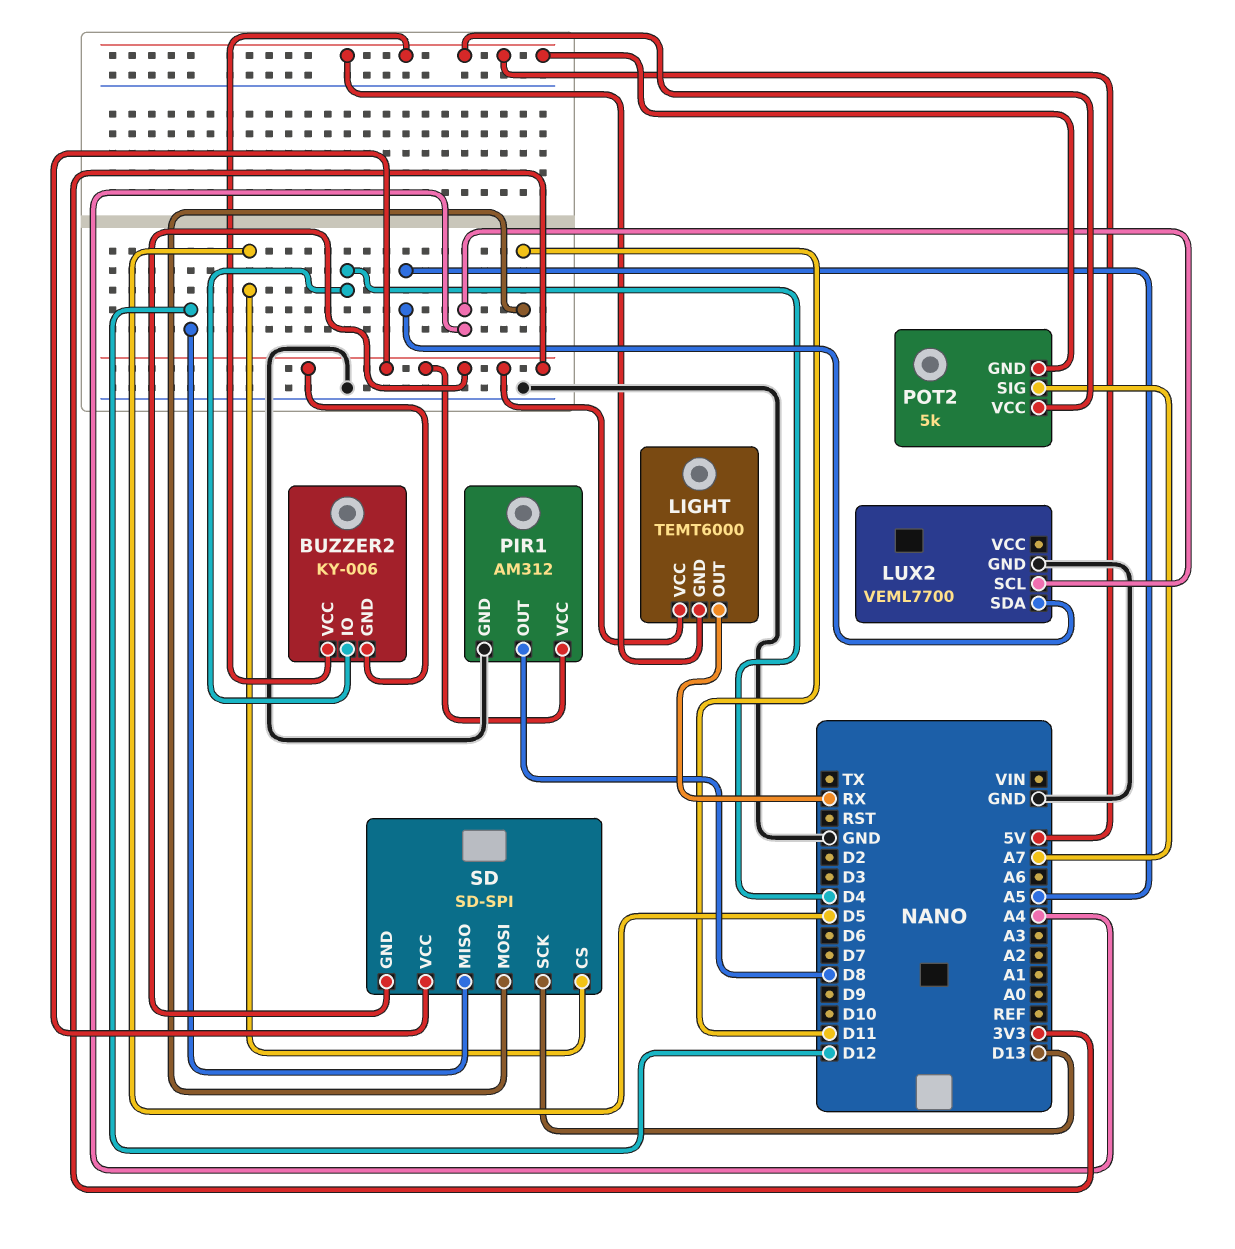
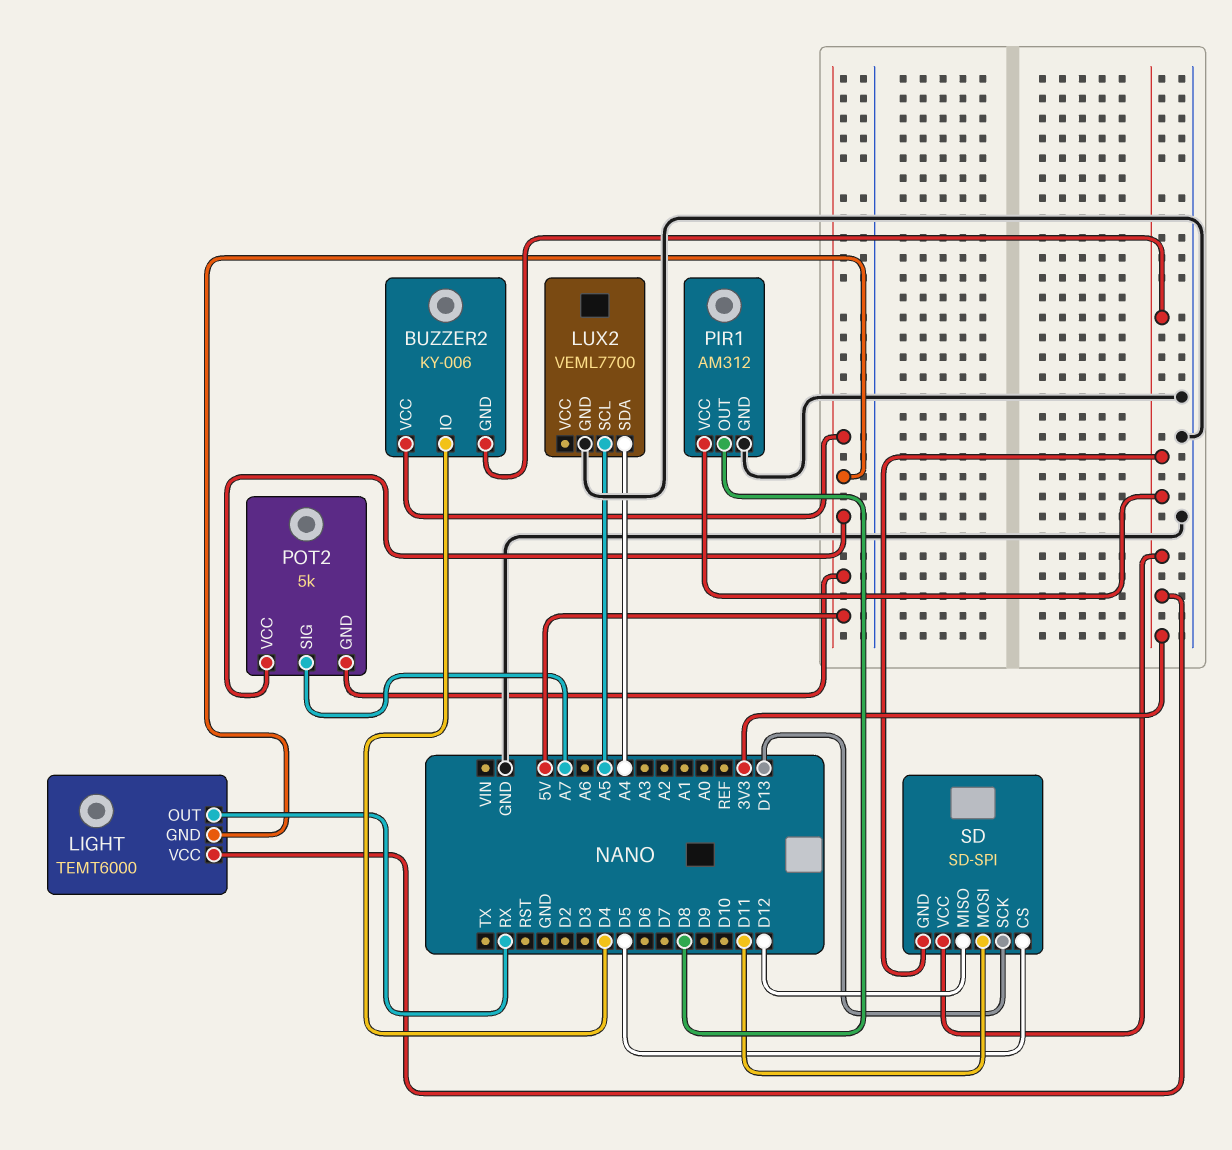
LUX2 pin SCL: A4 -> A5
LUX2 pin SDA: A5 -> A4

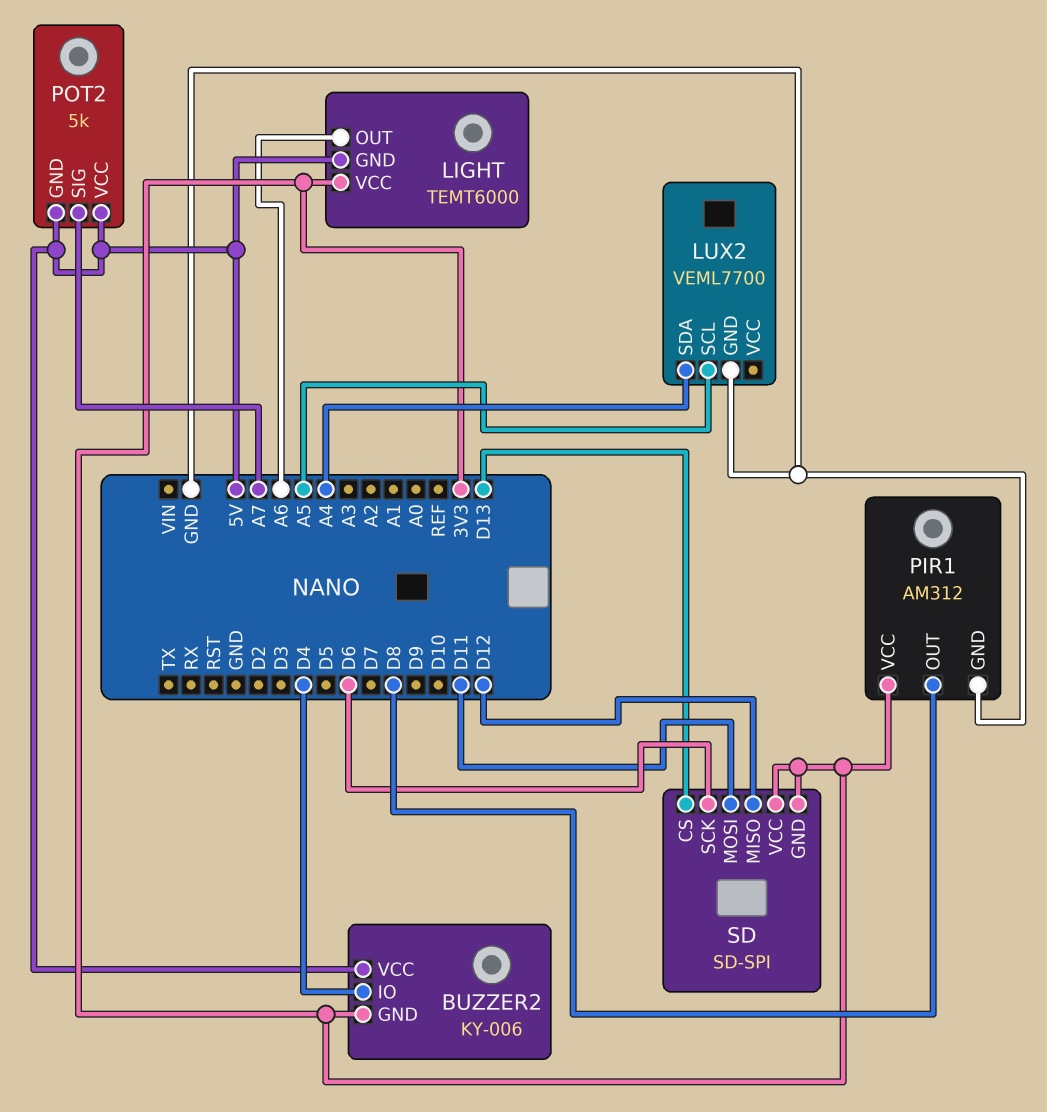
LIGHT pin OUT: RX -> A6
SD pin CS: D5 -> D13
SD pin SCK: D13 -> D6

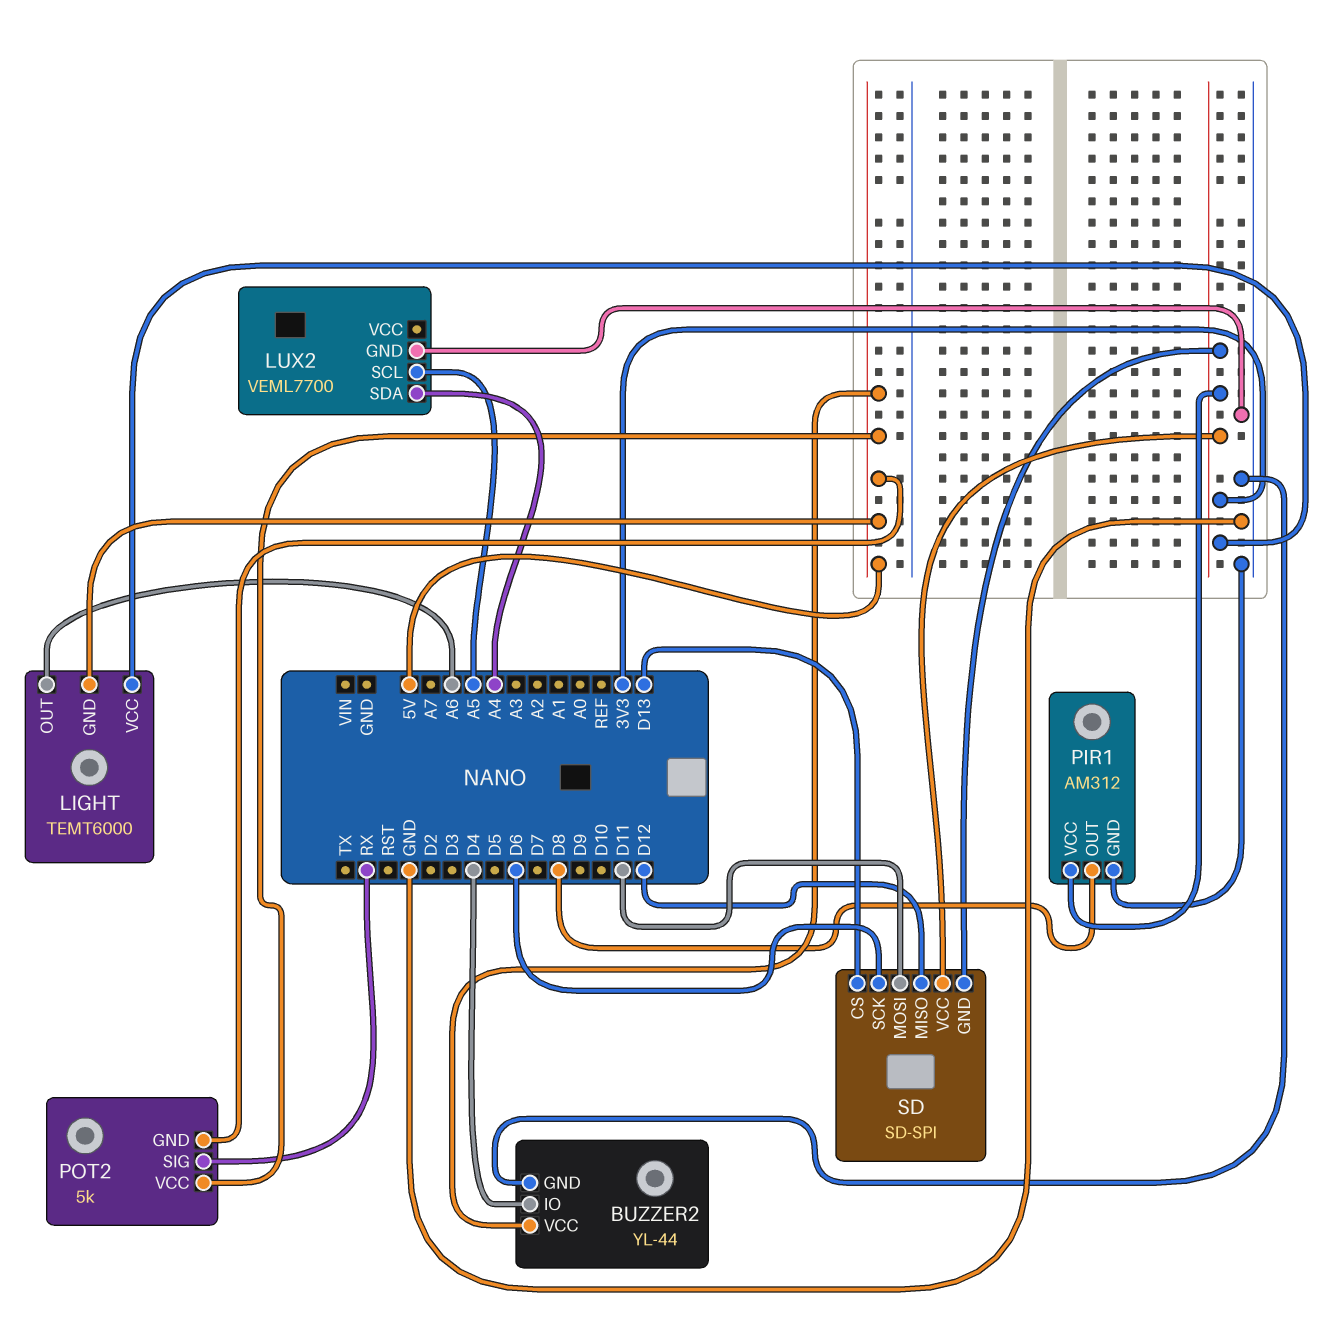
BUZZER2: KY-006 -> YL-44
BUZZER2 pin GND: 3V3 -> GND
POT2 pin SIG: A7 -> RX

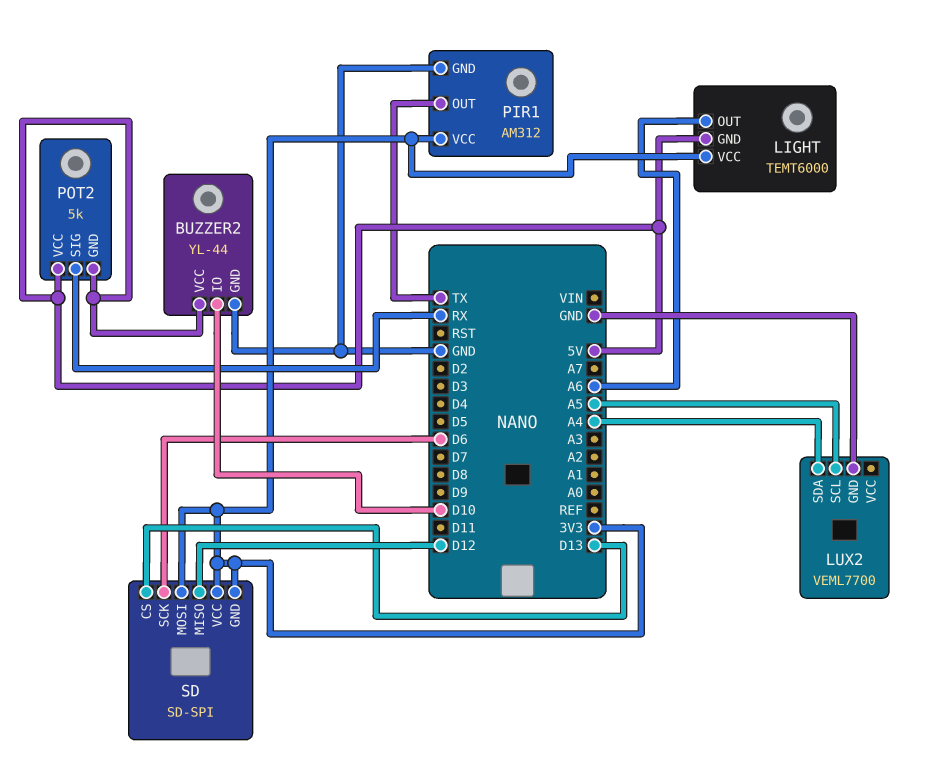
BUZZER2 pin IO: D4 -> D10
PIR1 pin OUT: D8 -> TX
SD pin MOSI: D11 -> 3V3

